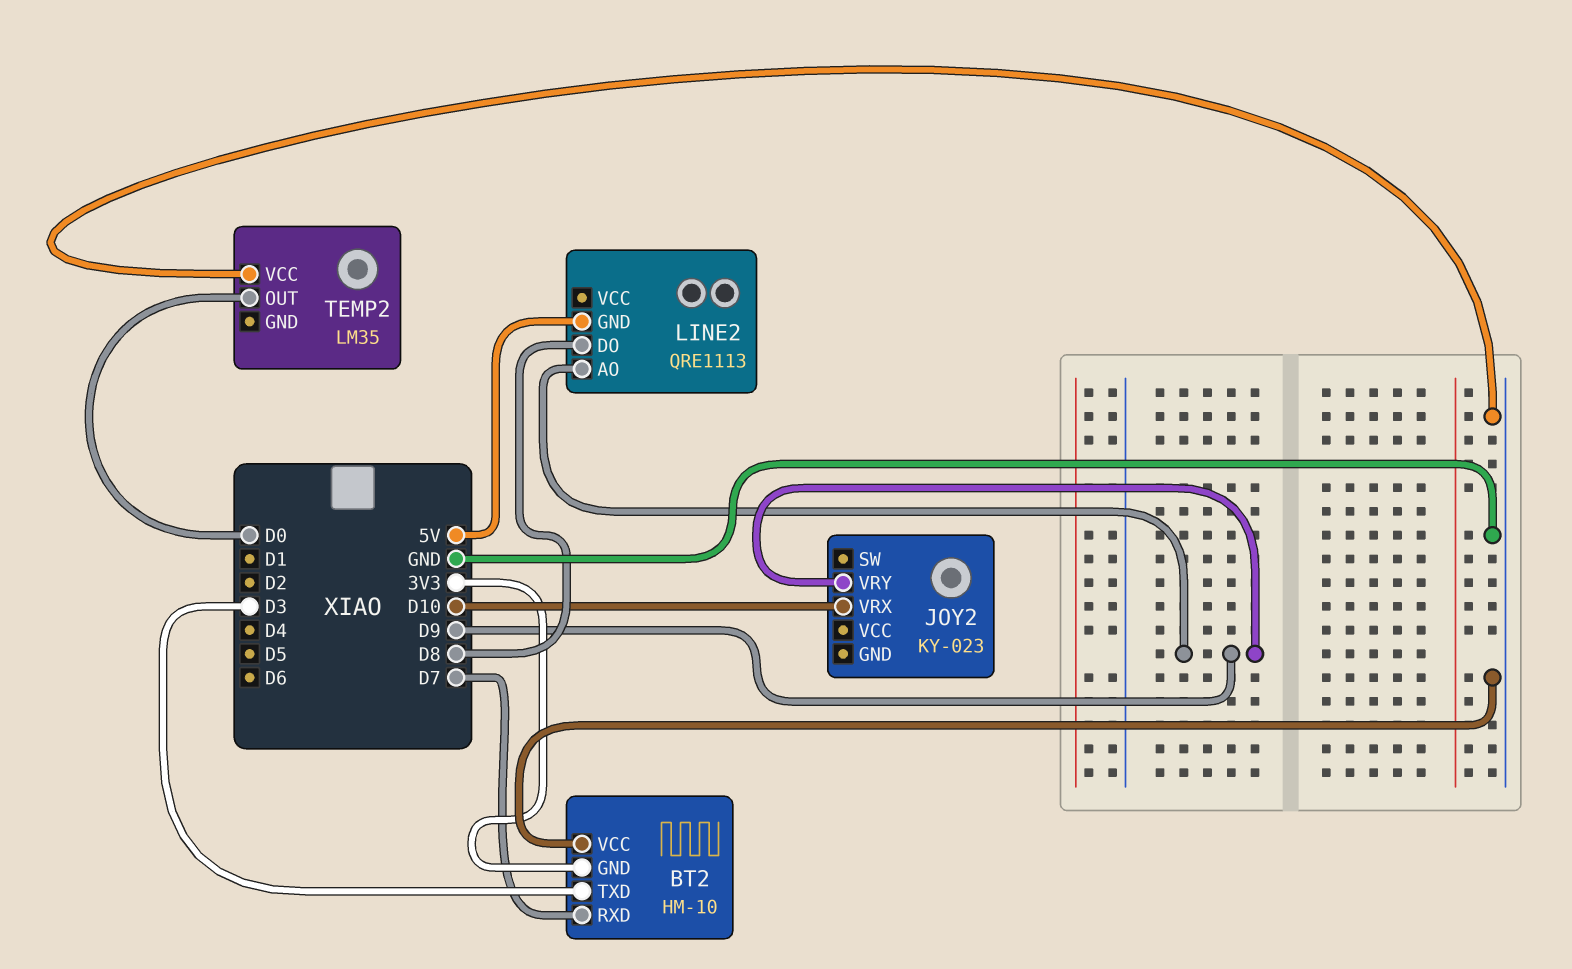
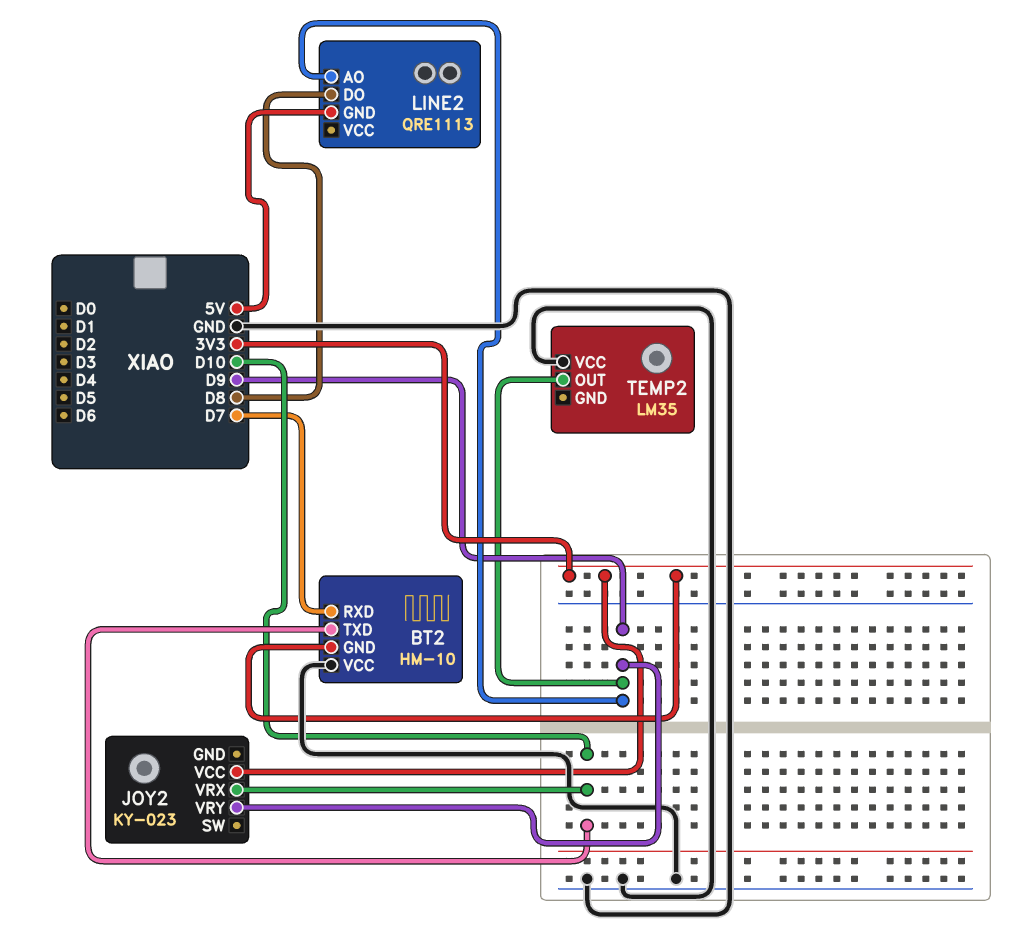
BT2 pin TXD: D3 -> D10
JOY2 pin VCC: none -> 3V3
TEMP2 pin OUT: D0 -> D9

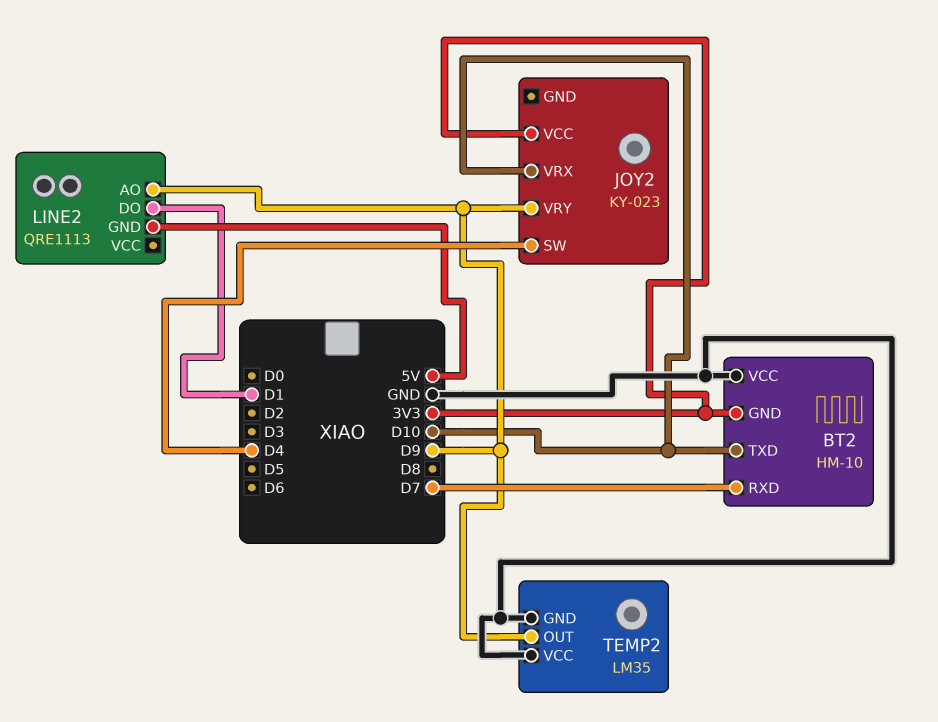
JOY2 pin SW: none -> D4
LINE2 pin DO: D8 -> D1
TEMP2 pin GND: none -> GND

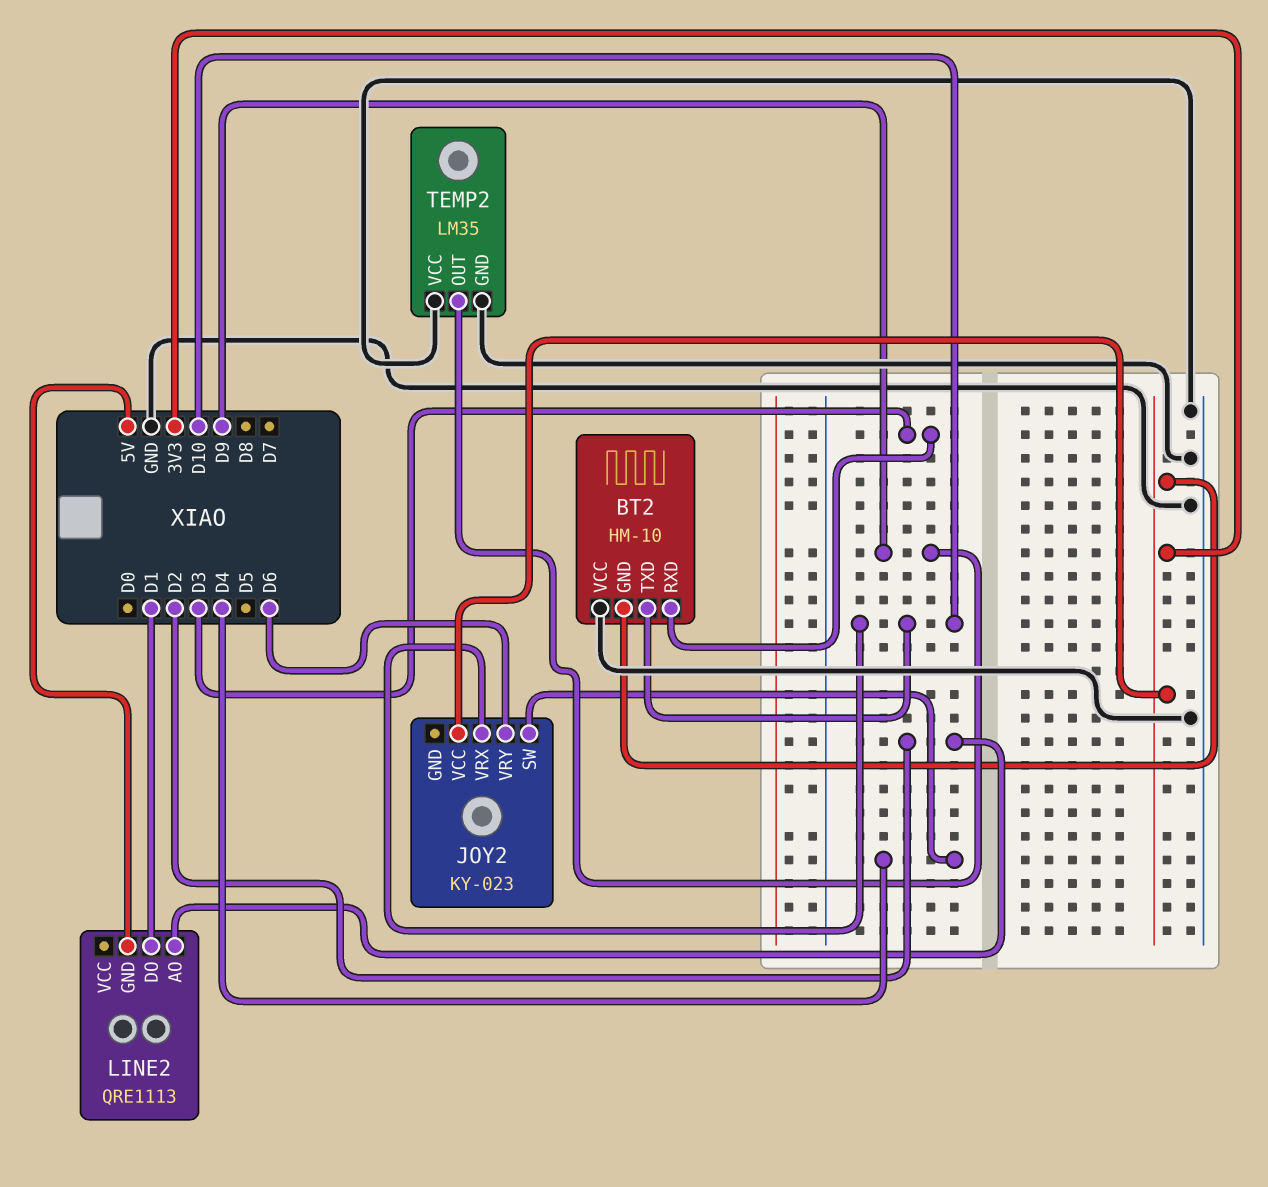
BT2 pin RXD: D7 -> D3
JOY2 pin VRY: D9 -> D6
LINE2 pin AO: D9 -> D2

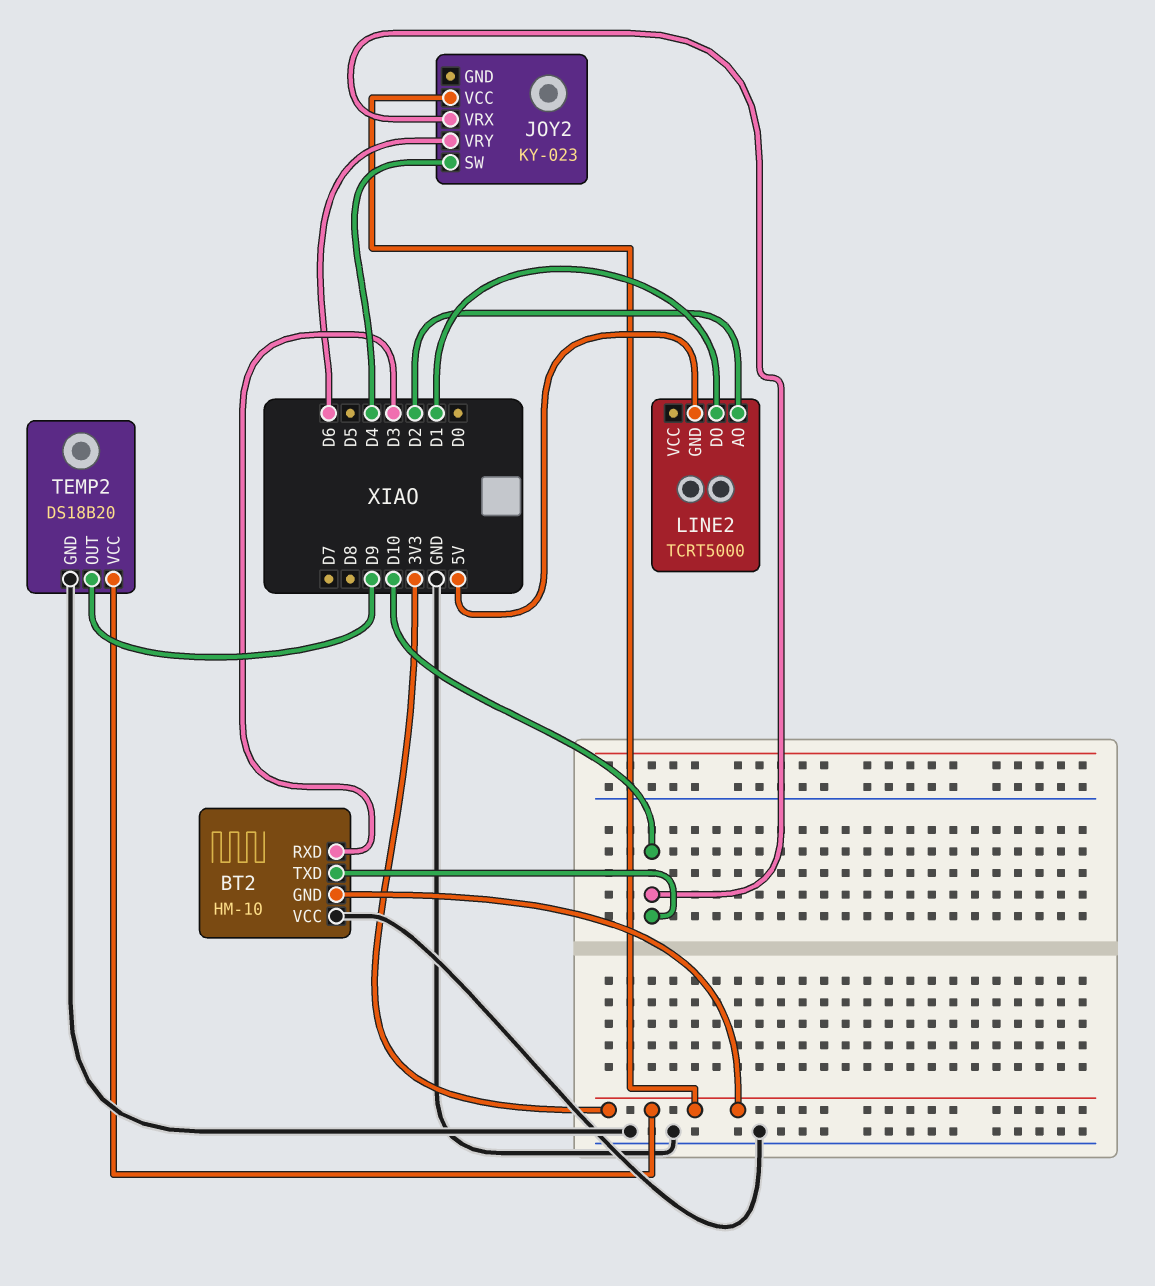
LINE2: QRE1113 -> TCRT5000
TEMP2: LM35 -> DS18B20
TEMP2 pin VCC: GND -> 3V3

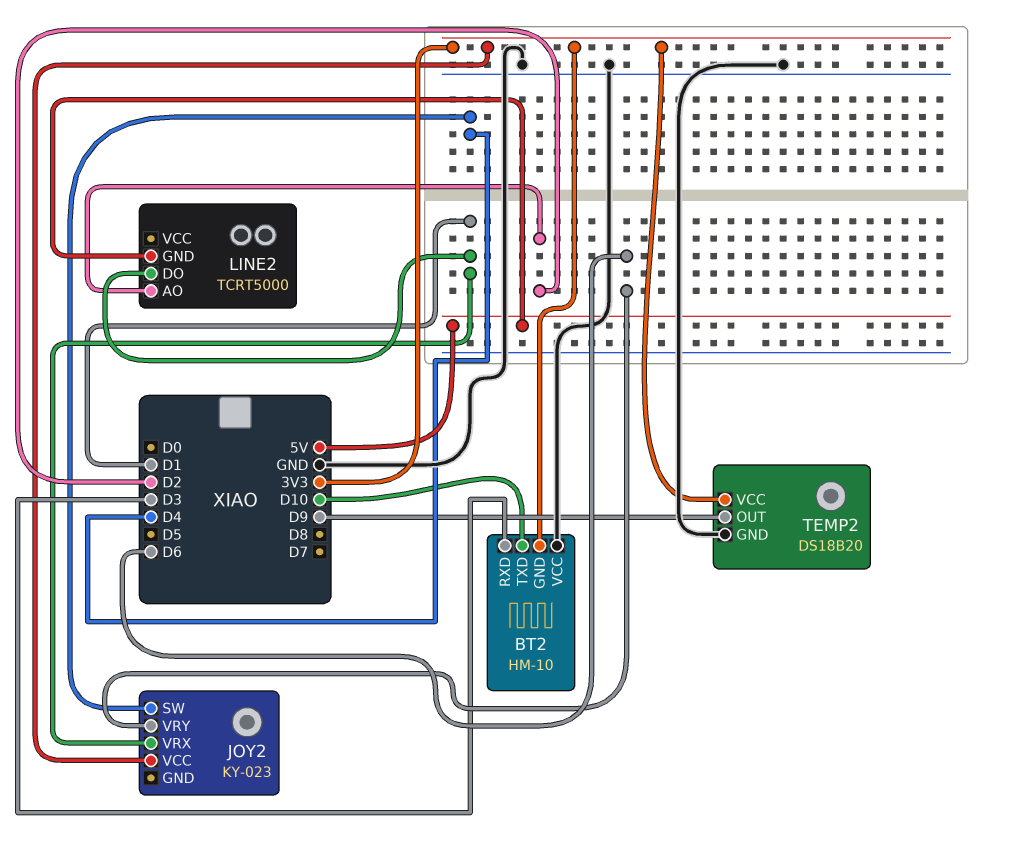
JOY2 pin VRX: D10 -> D1

